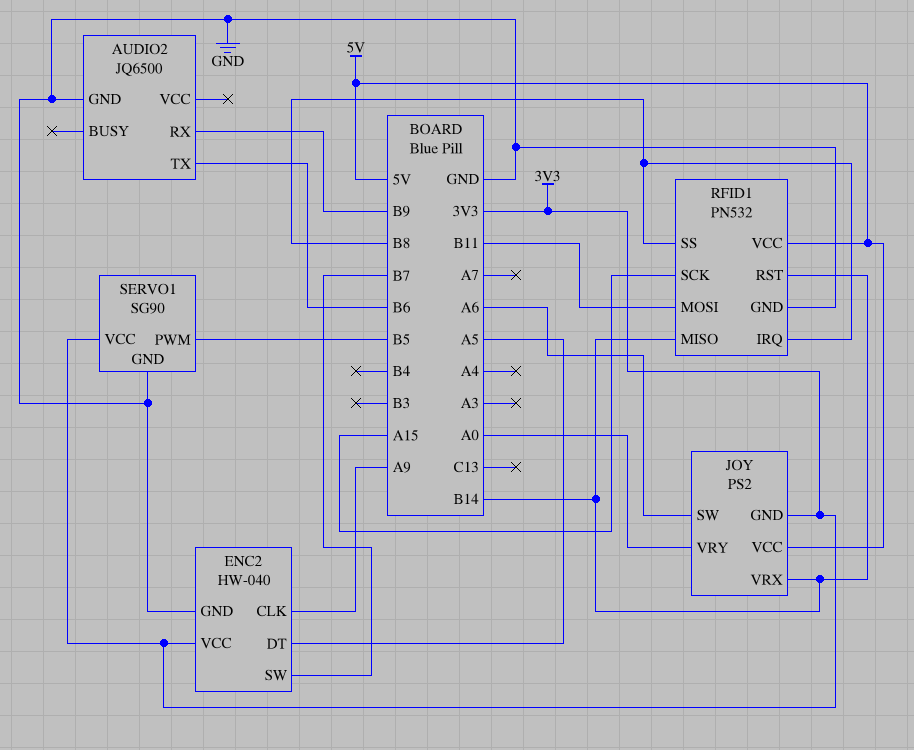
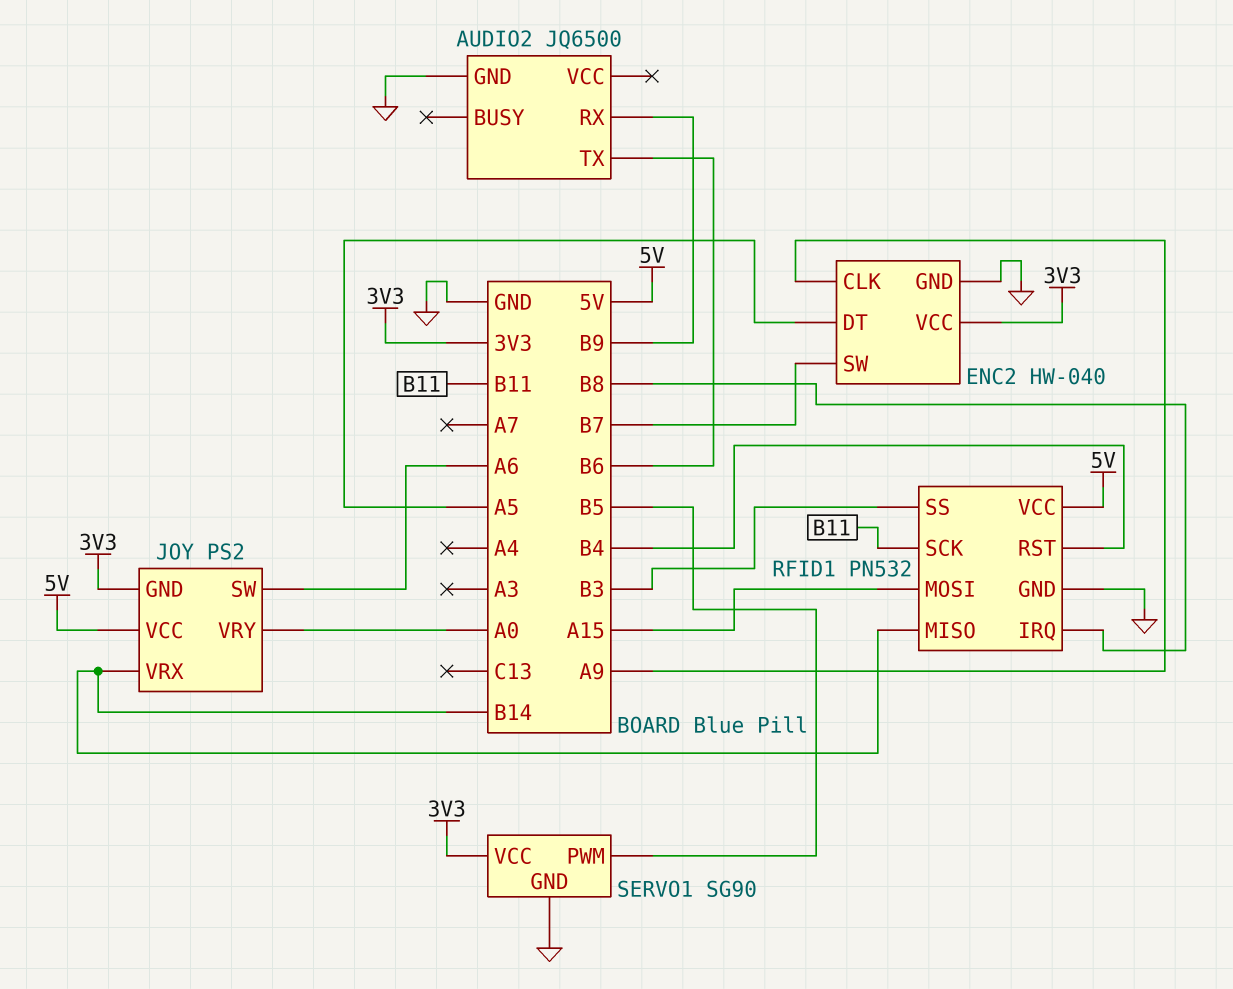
RFID1 pin MOSI: B11 -> A15
RFID1 pin RST: B14 -> B4
RFID1 pin SCK: A15 -> B11
RFID1 pin SS: B8 -> B3

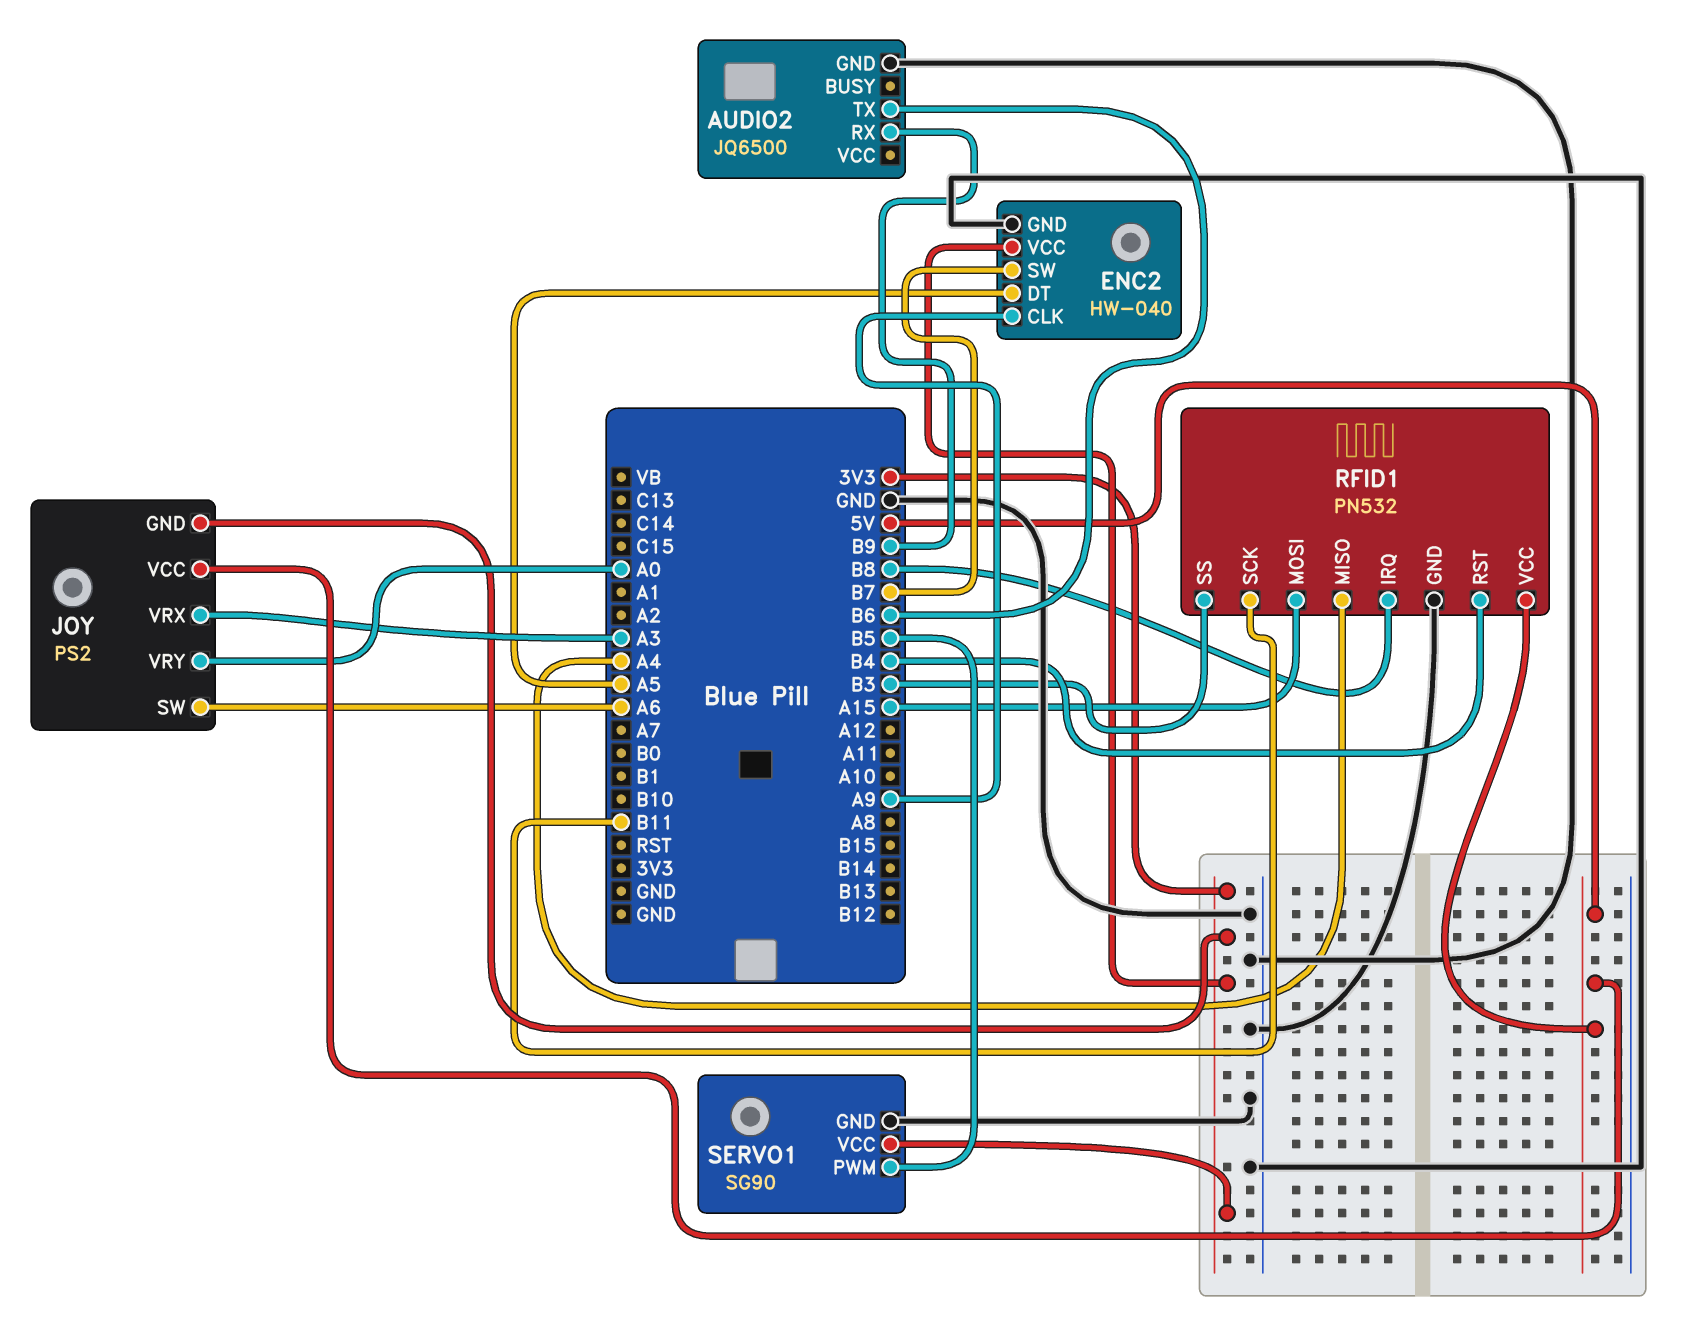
JOY pin VRX: B14 -> A3
RFID1 pin MISO: B14 -> A4

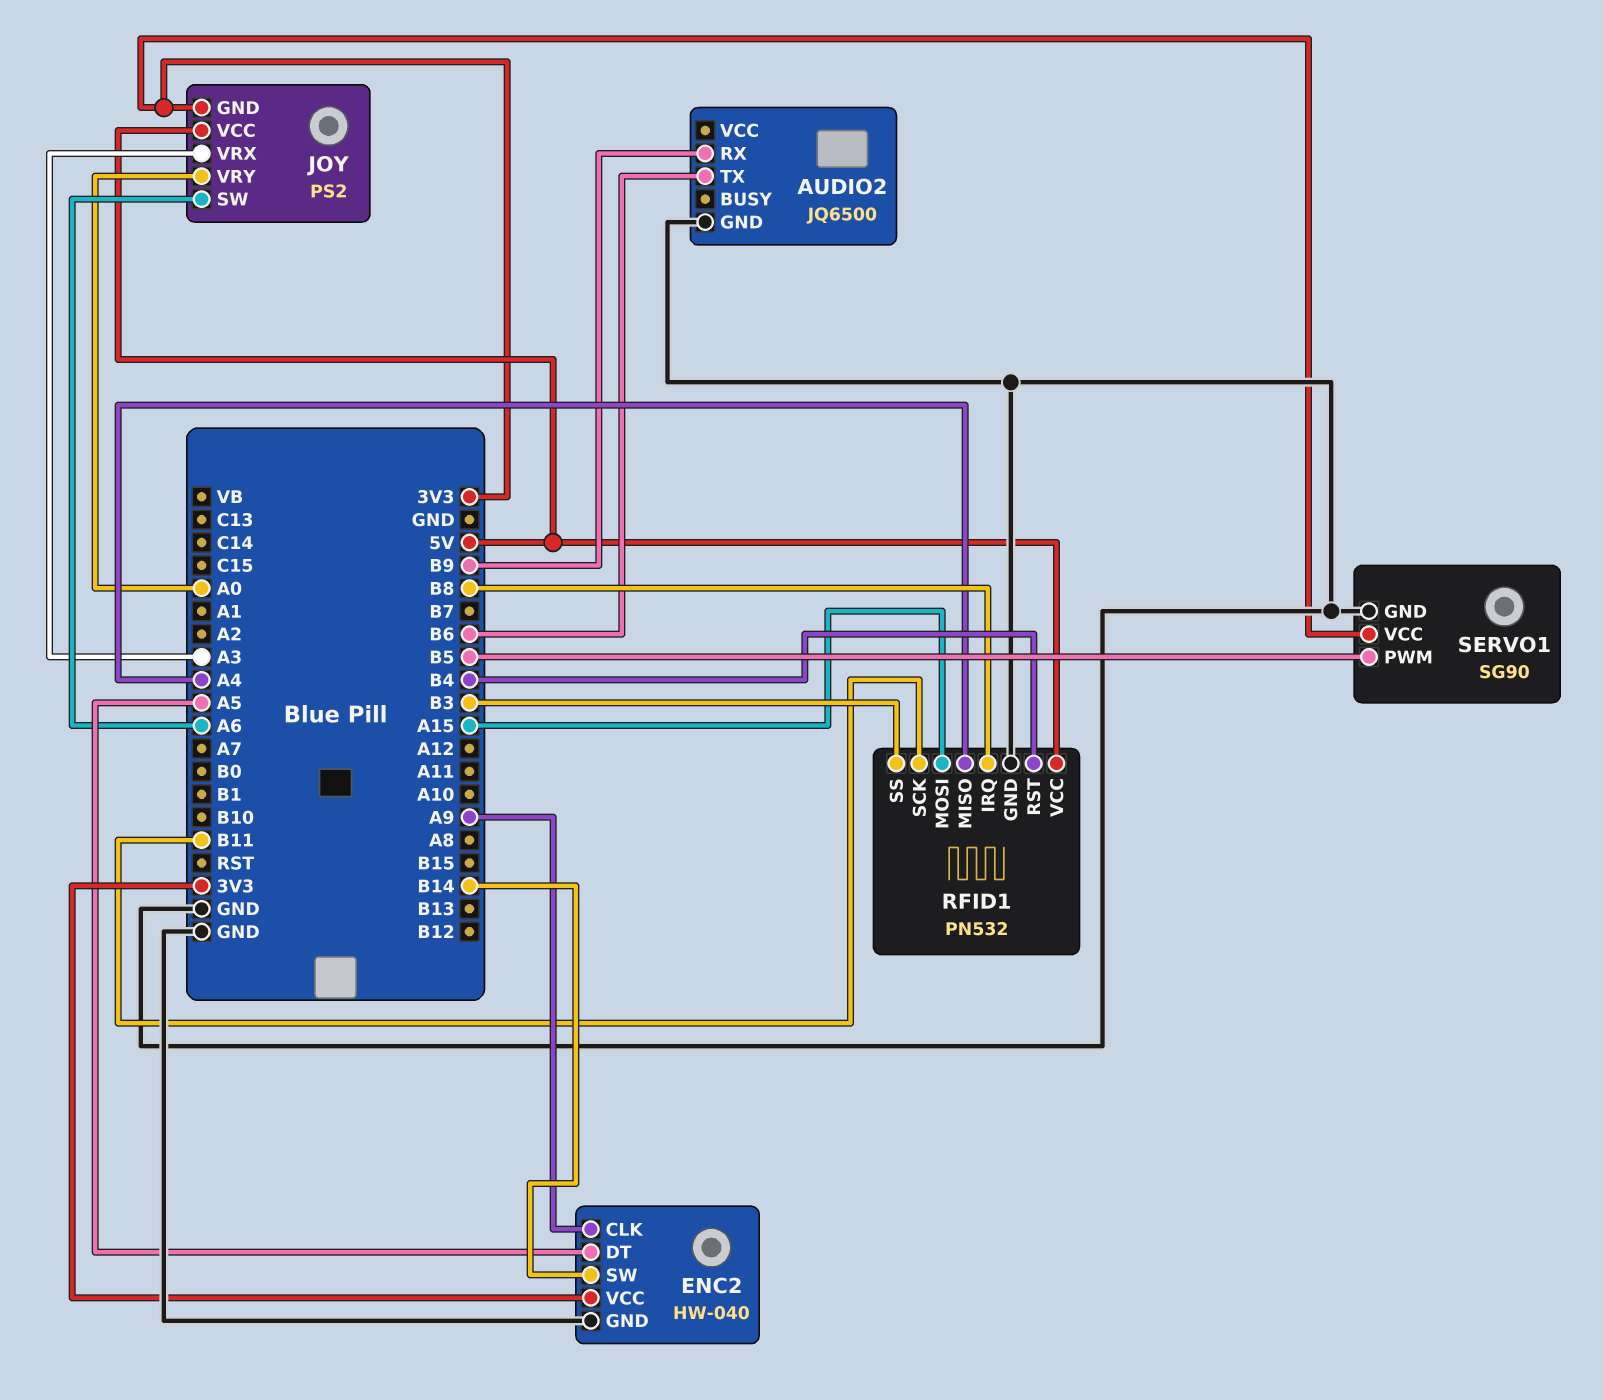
ENC2 pin SW: B7 -> B14

